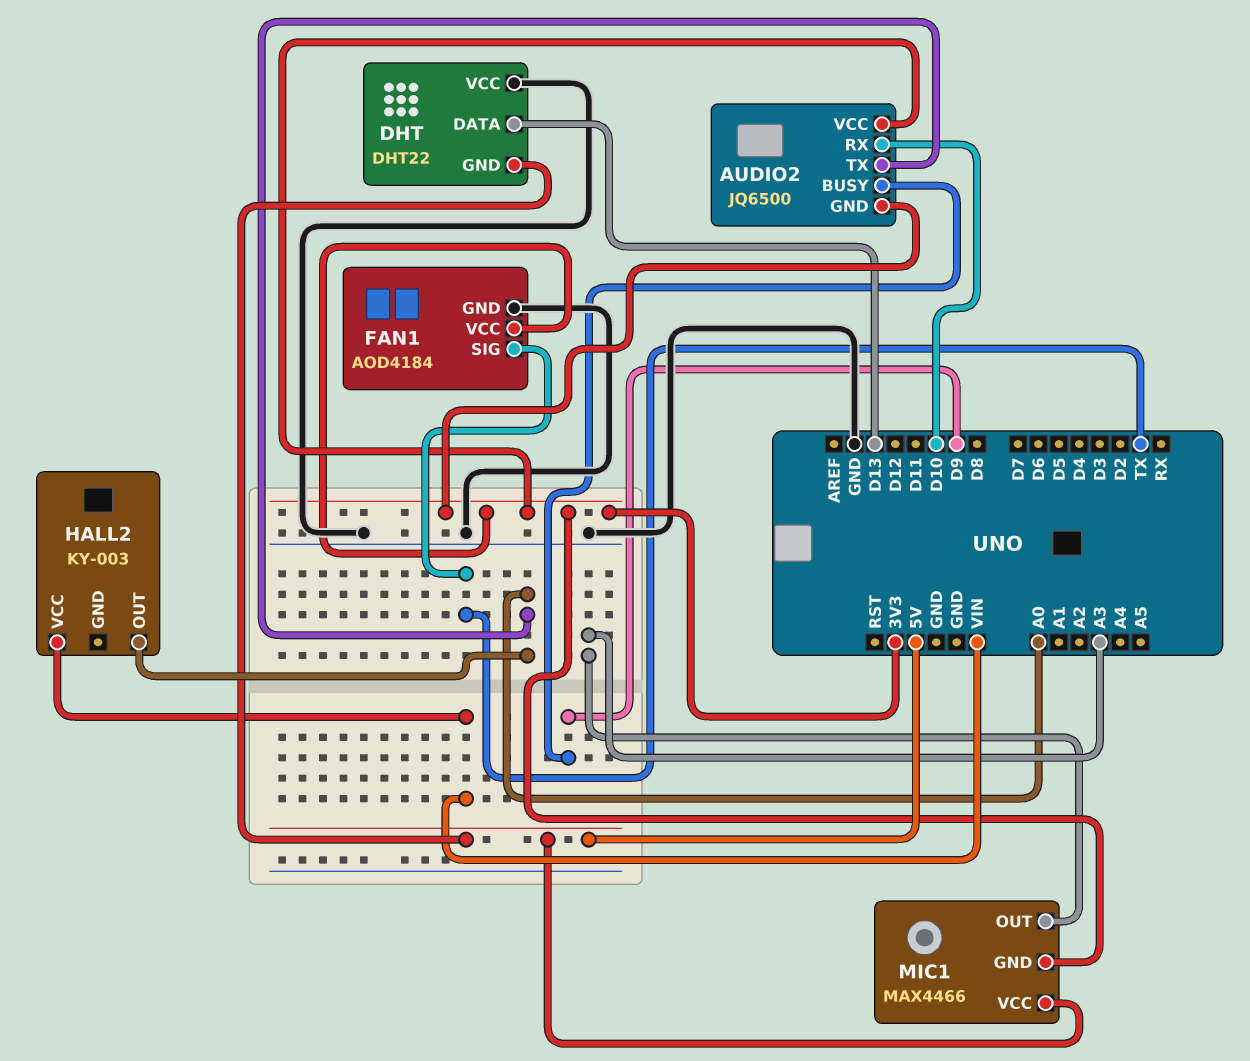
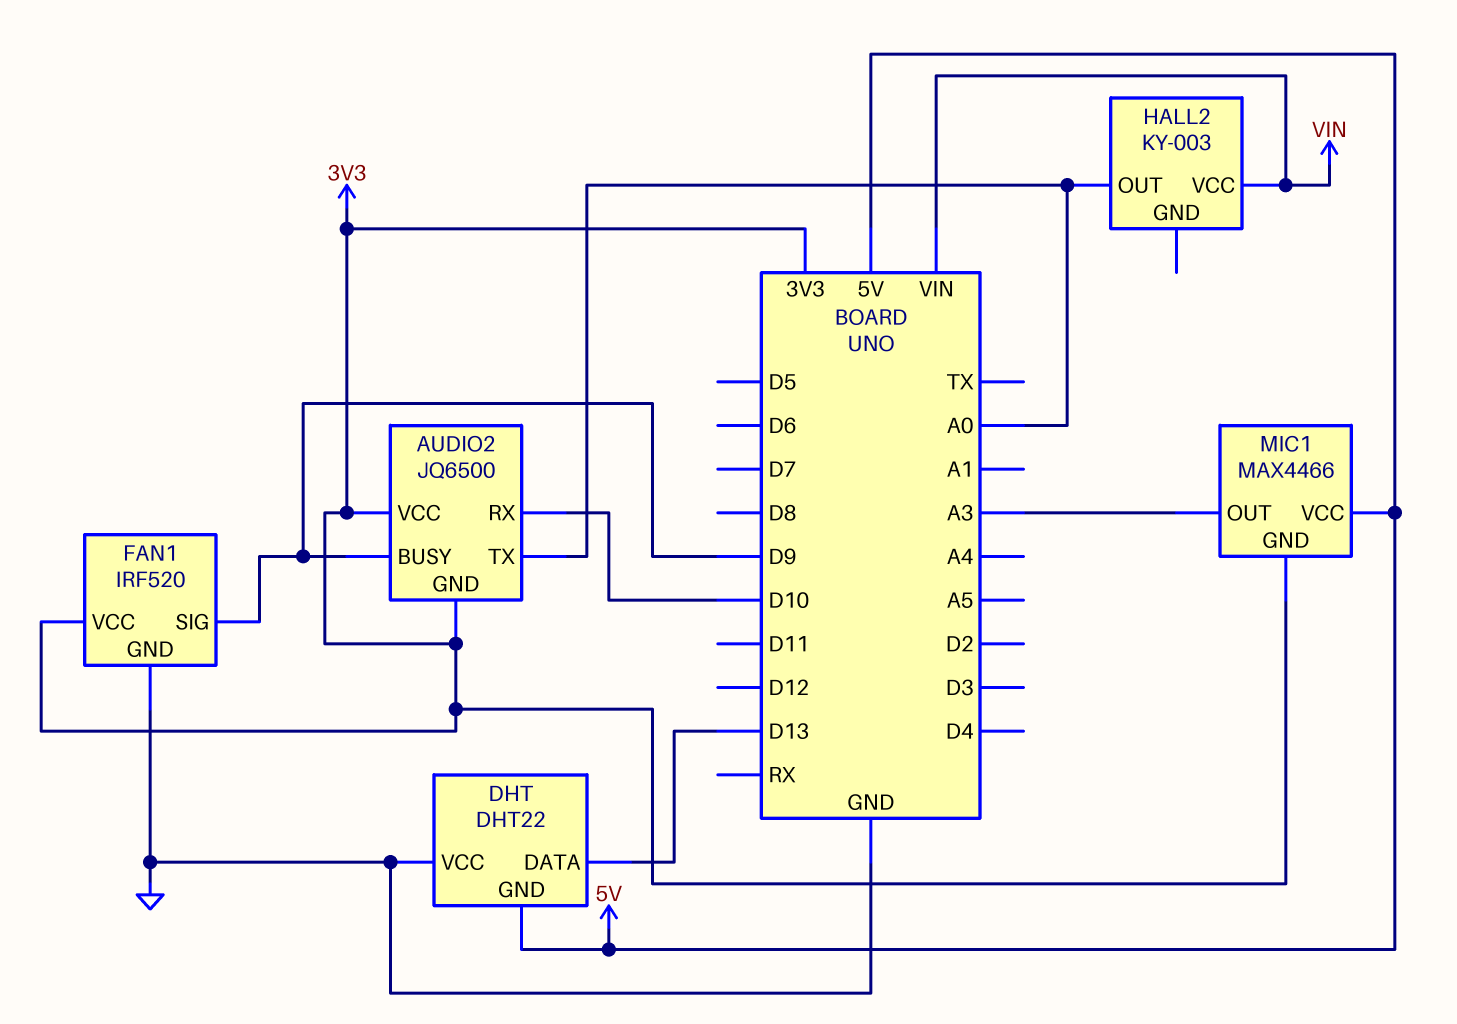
FAN1: AOD4184 -> IRF520
FAN1 pin SIG: TX -> D9

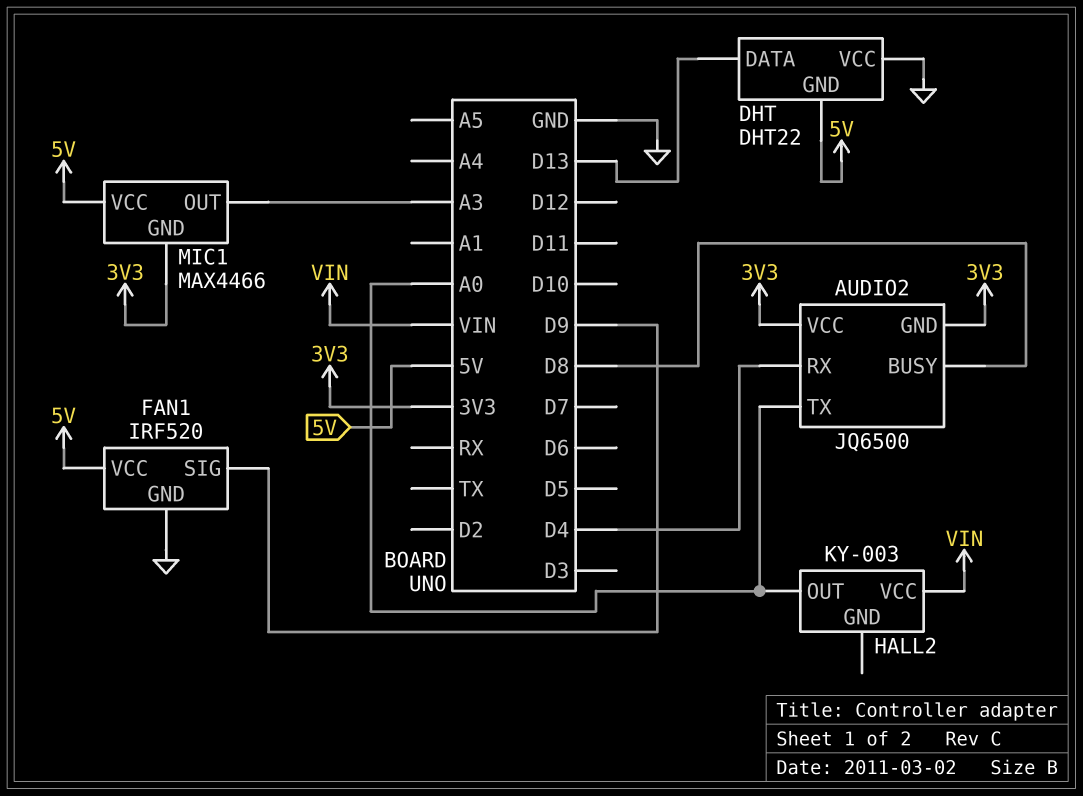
AUDIO2 pin BUSY: D9 -> D8
AUDIO2 pin RX: D10 -> D4
FAN1 pin VCC: 3V3 -> 5V

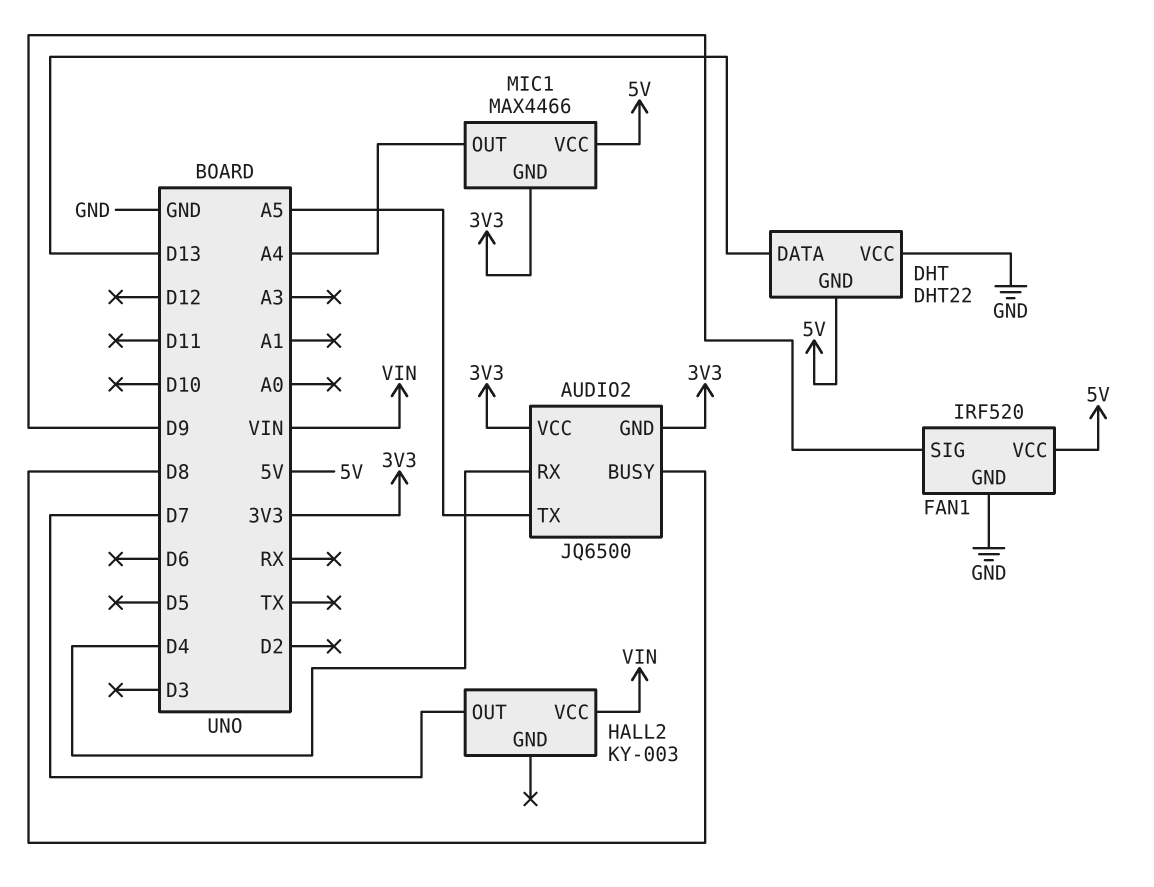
AUDIO2 pin TX: A0 -> A5
HALL2 pin OUT: A0 -> D7
MIC1 pin OUT: A3 -> A4

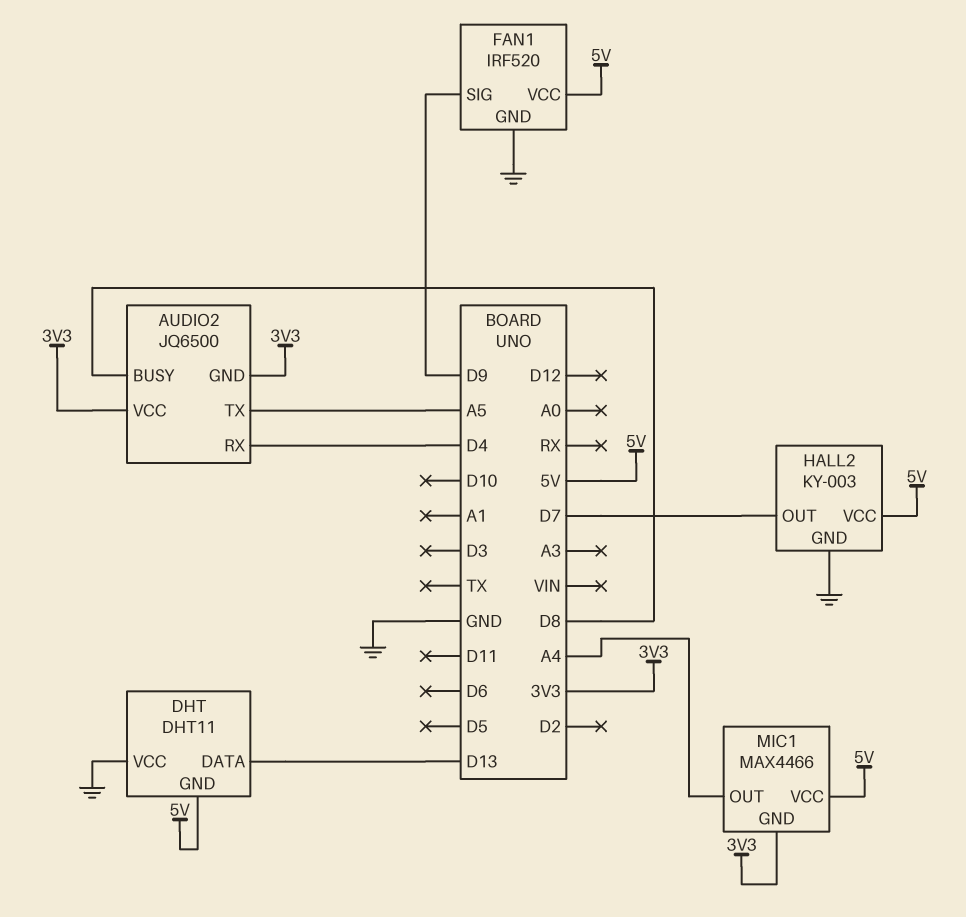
DHT: DHT22 -> DHT11
HALL2 pin GND: none -> GND
HALL2 pin VCC: VIN -> 5V

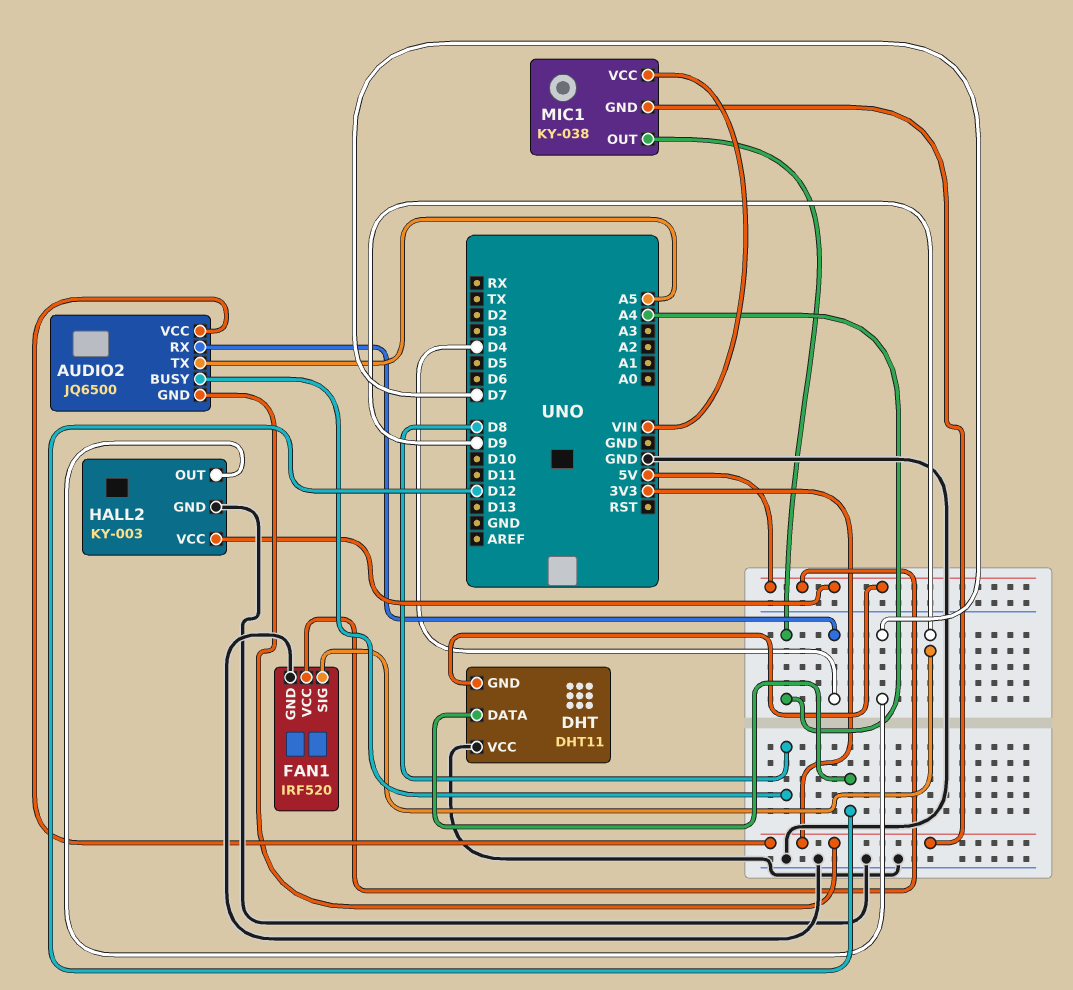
DHT pin DATA: D13 -> D12
MIC1: MAX4466 -> KY-038
MIC1 pin VCC: 5V -> VIN

